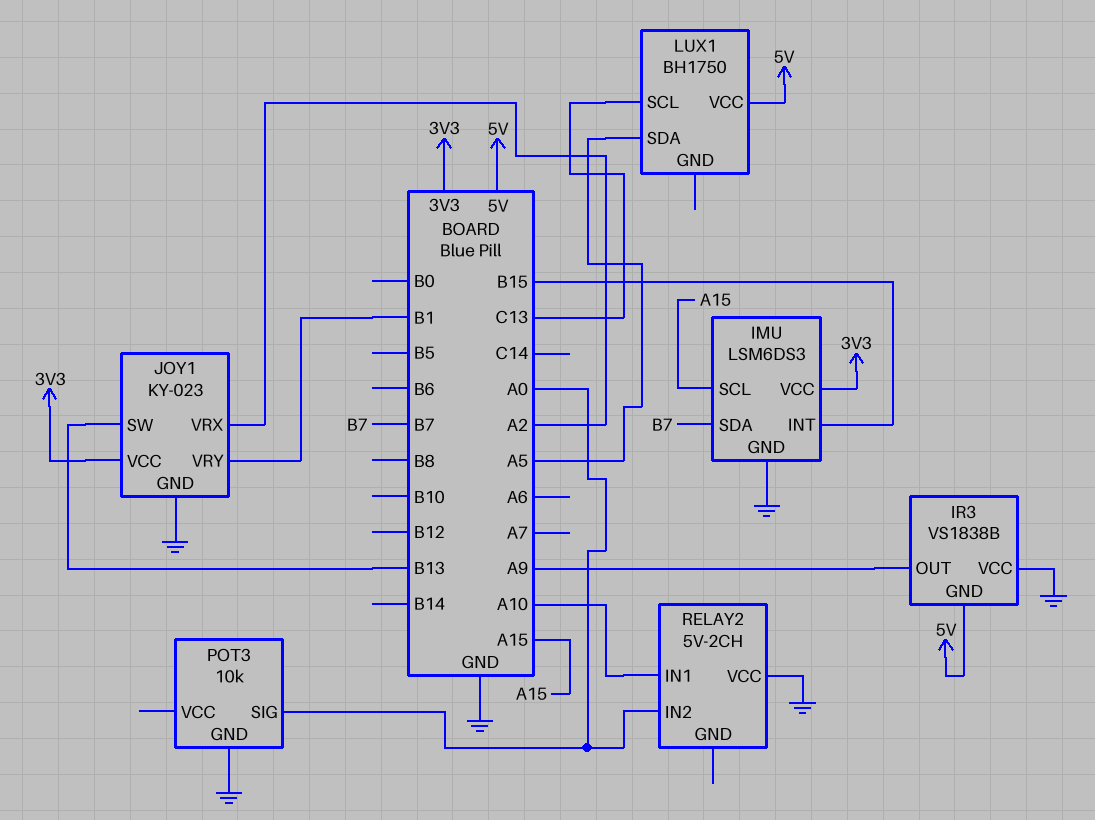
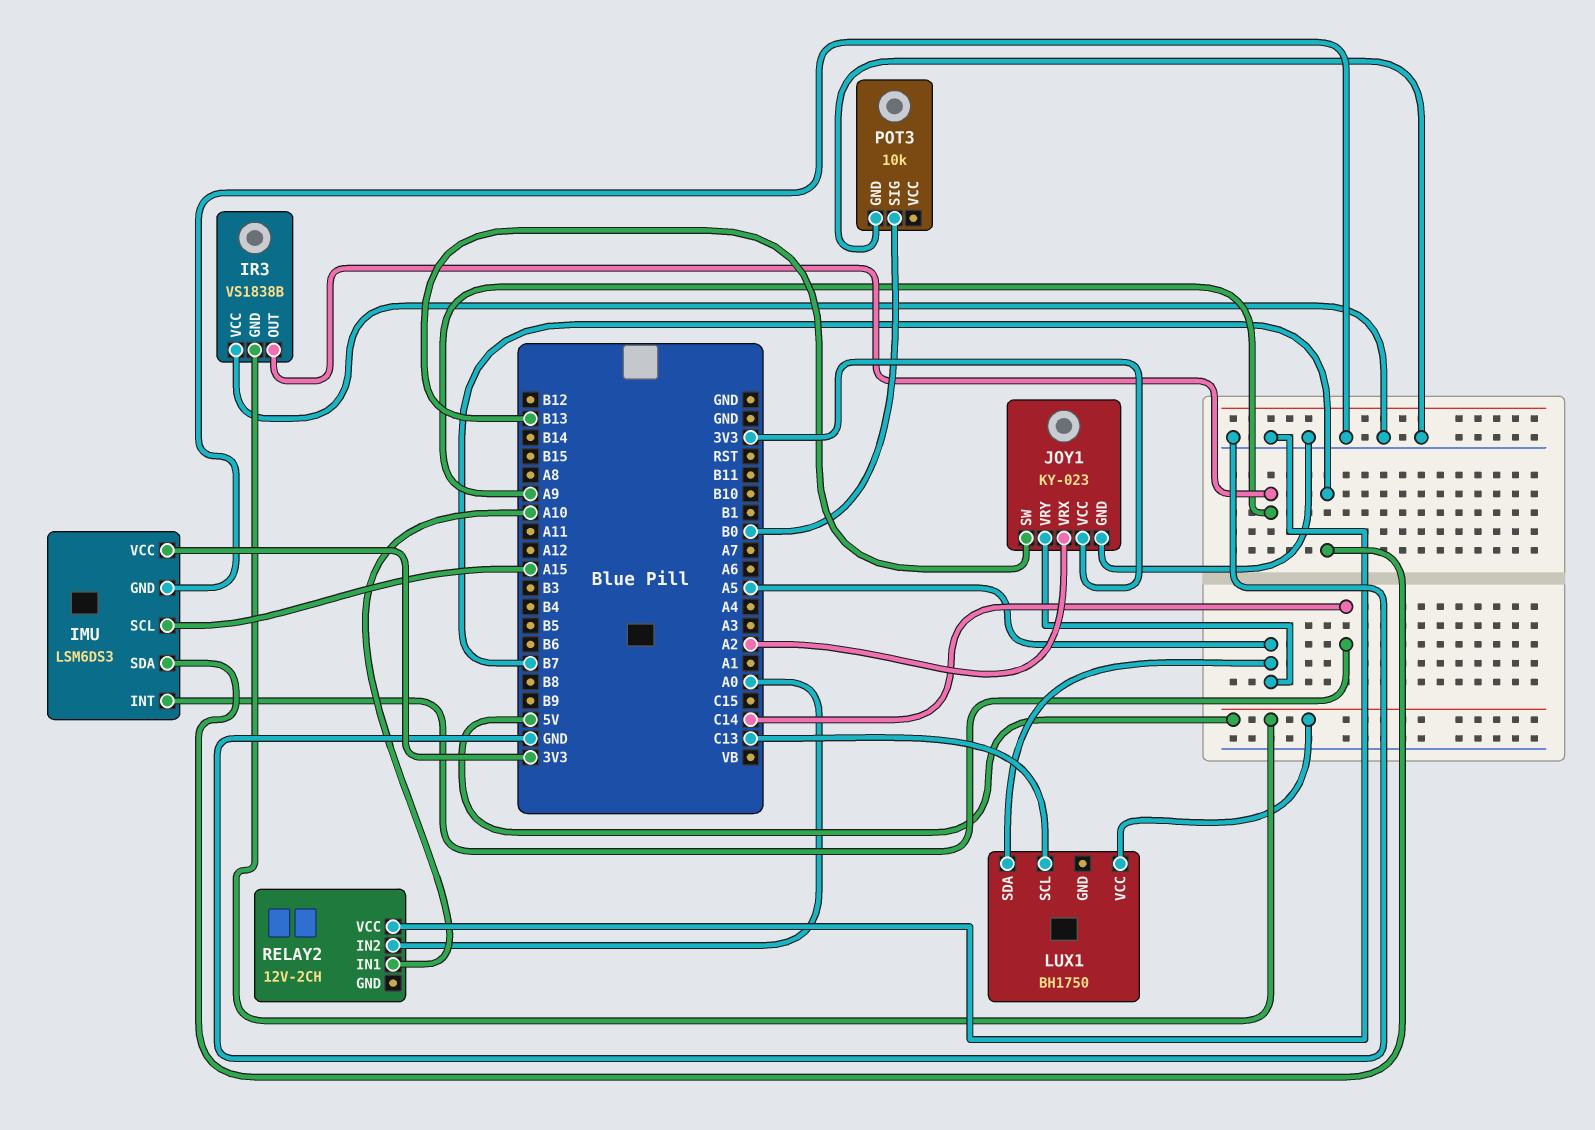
IMU pin INT: B15 -> C14
JOY1 pin VRY: B1 -> A5
POT3 pin SIG: A0 -> B0
RELAY2: 5V-2CH -> 12V-2CH

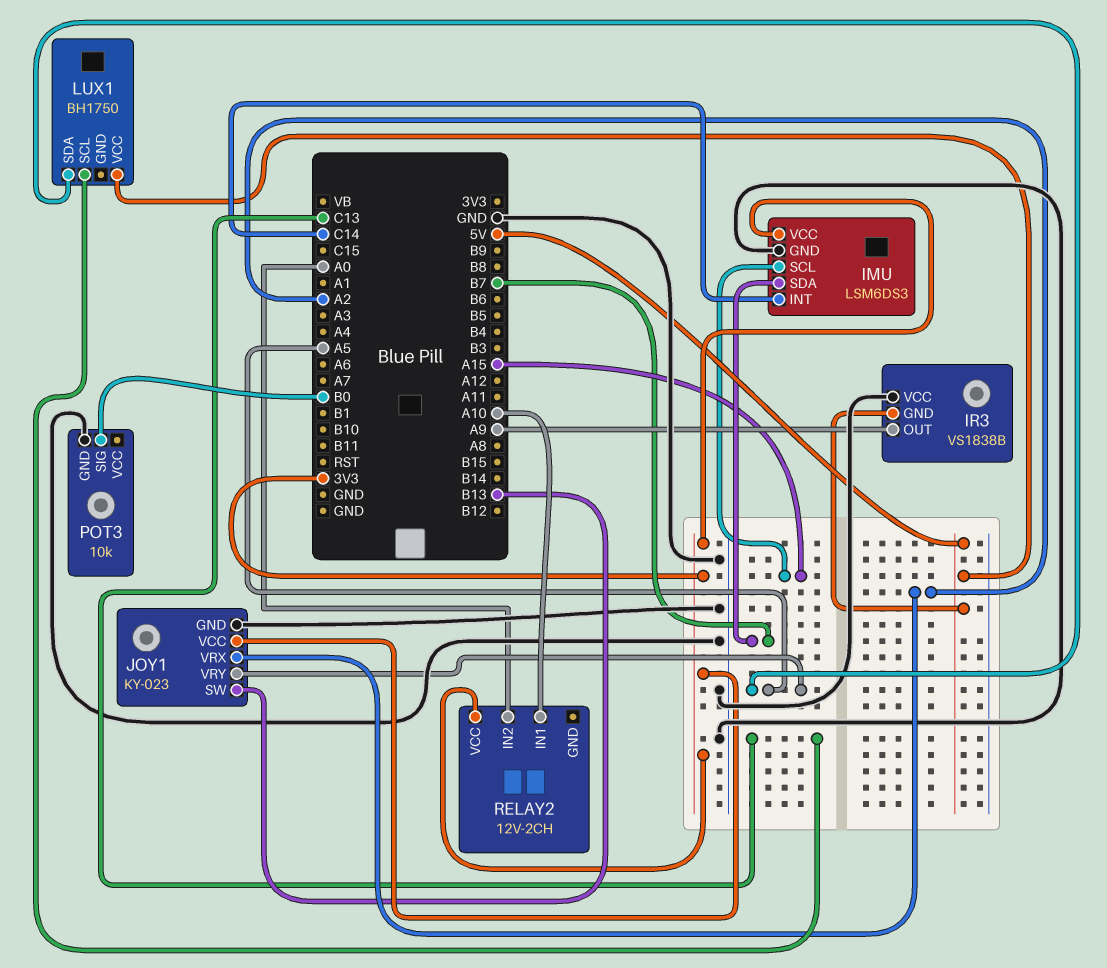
RELAY2 pin VCC: GND -> 3V3

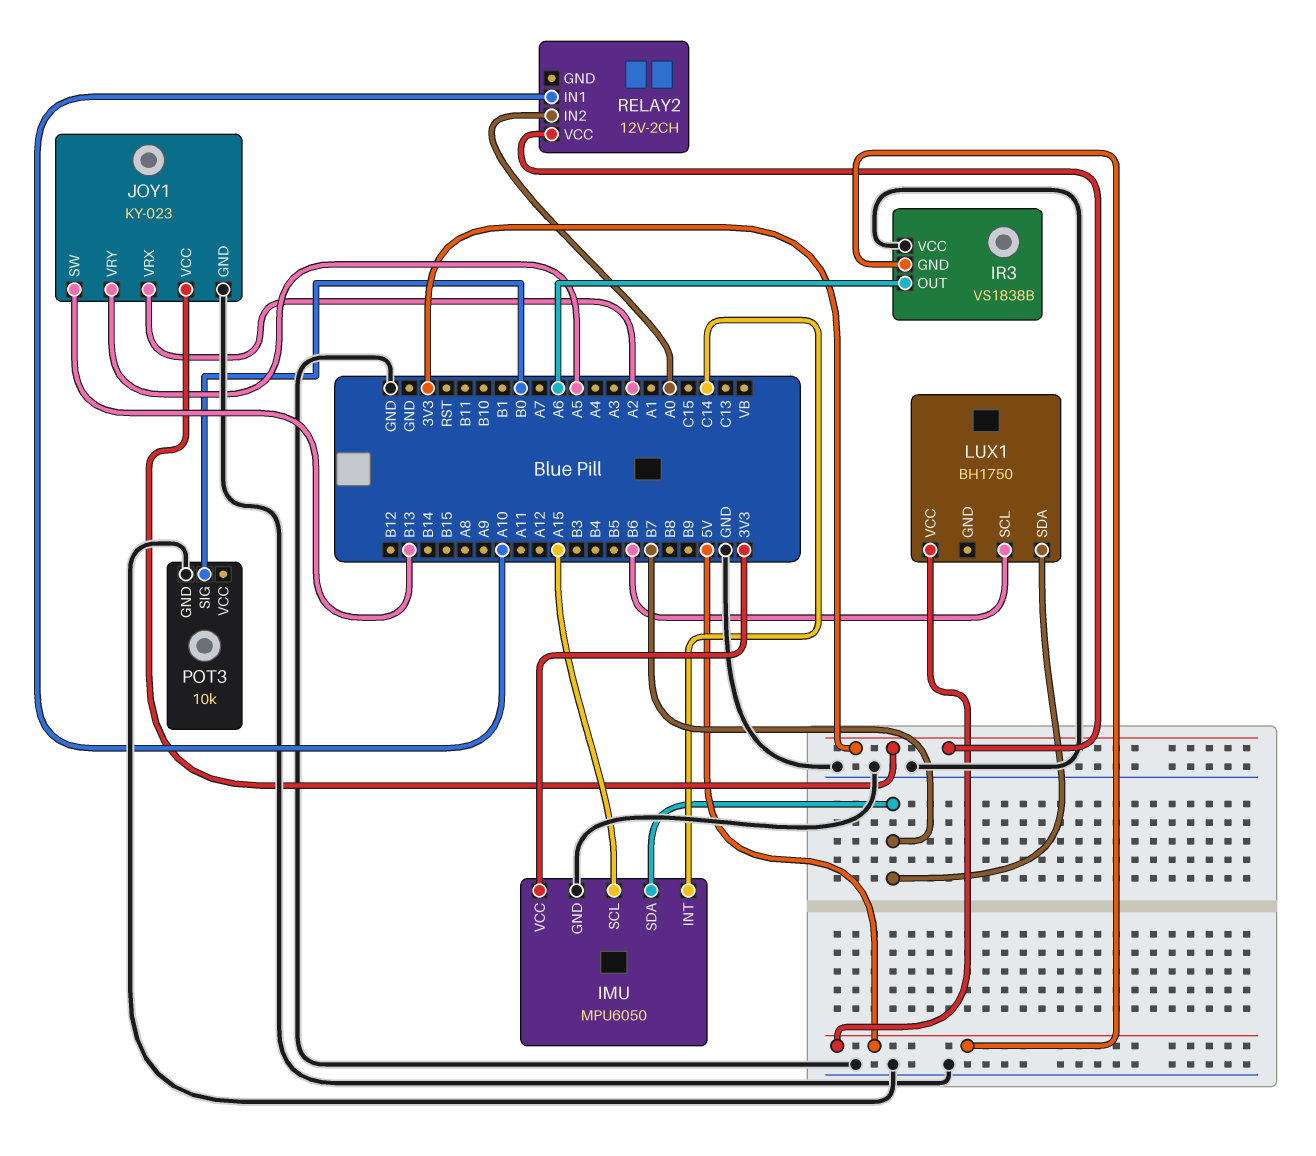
IMU: LSM6DS3 -> MPU6050
IR3 pin OUT: A9 -> A6
LUX1 pin SCL: C13 -> B6
LUX1 pin SDA: A5 -> B7

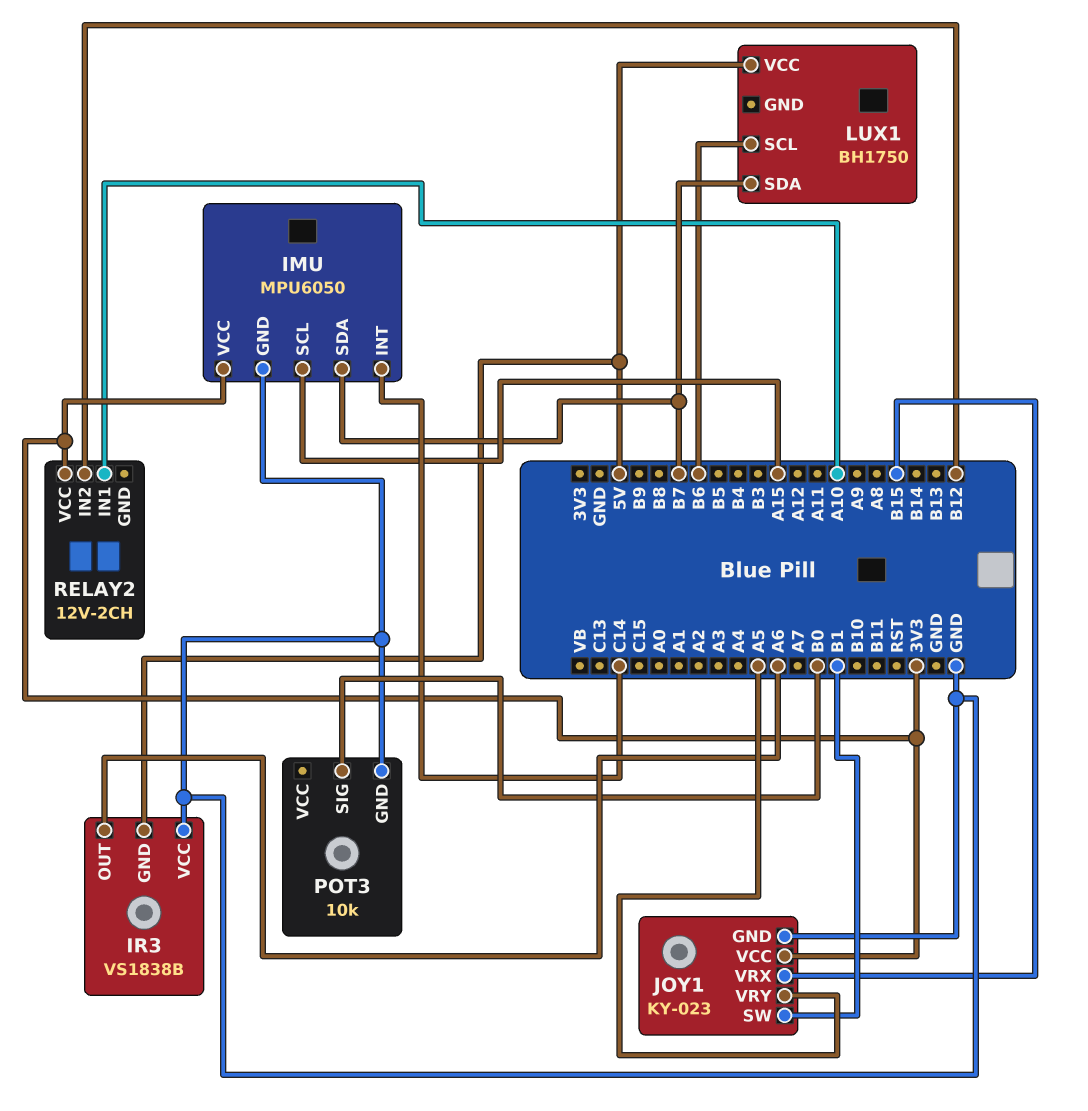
JOY1 pin SW: B13 -> B1
JOY1 pin VRX: A2 -> B15
RELAY2 pin IN2: A0 -> B12

